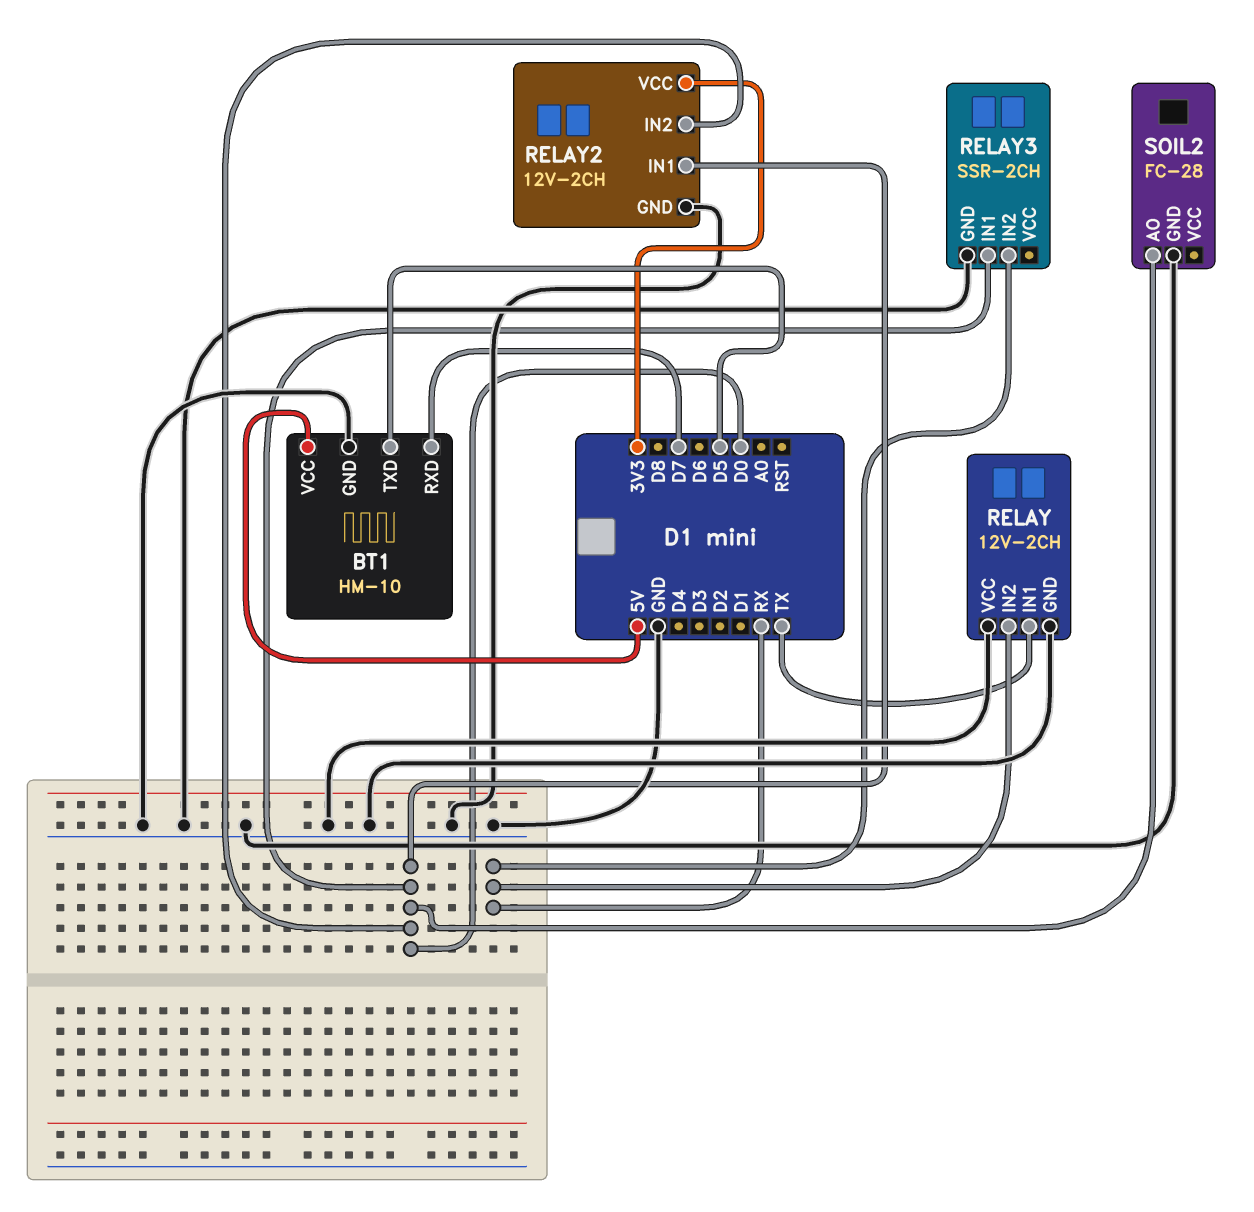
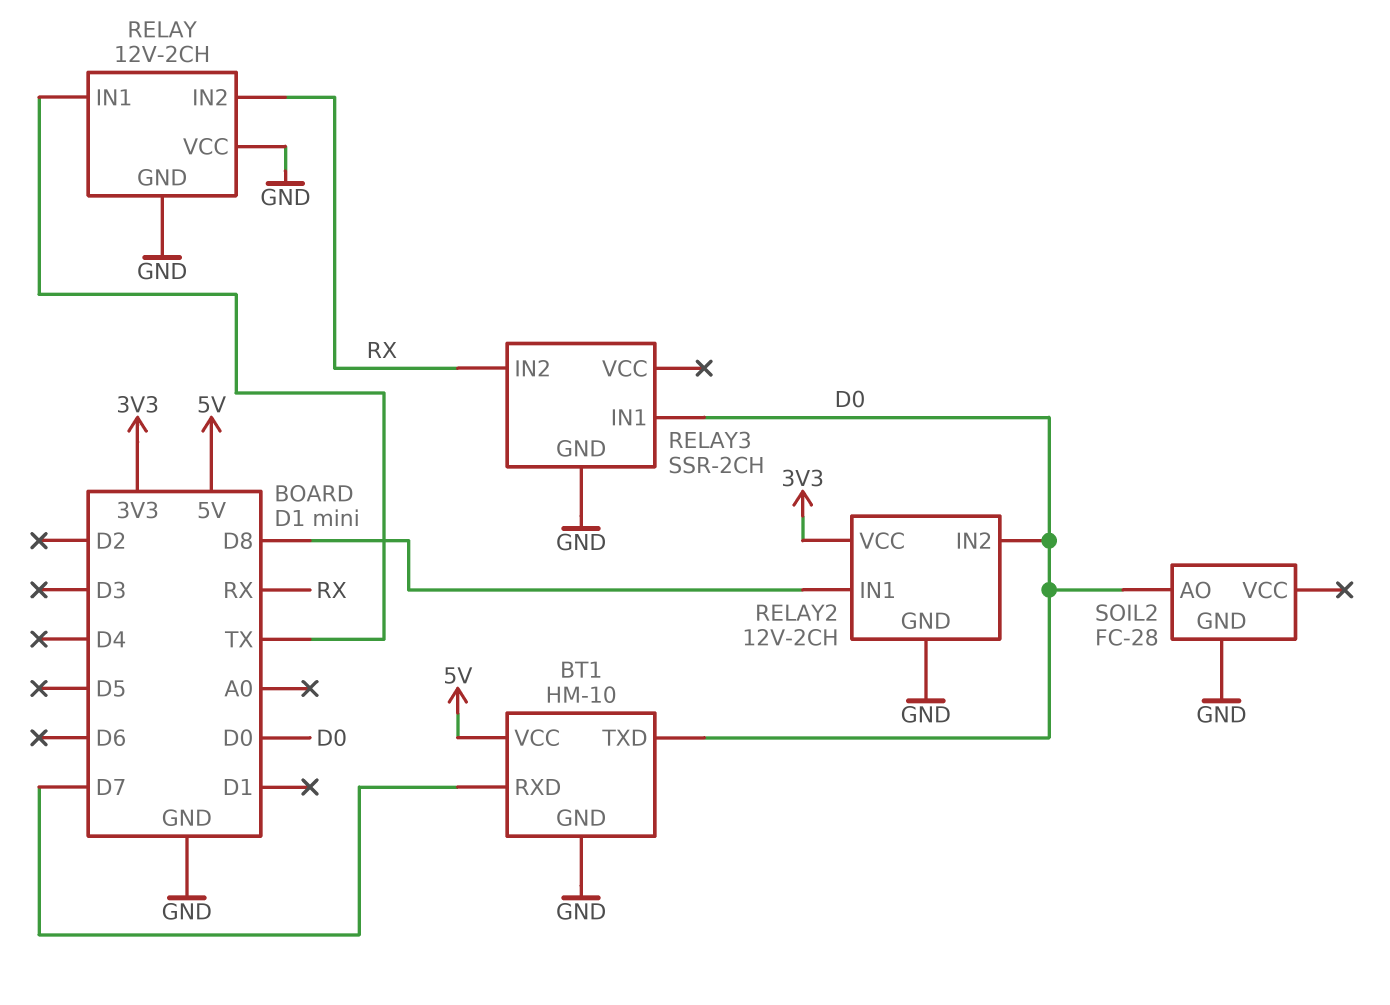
BT1 pin TXD: D5 -> D0
RELAY2 pin IN1: D0 -> D8

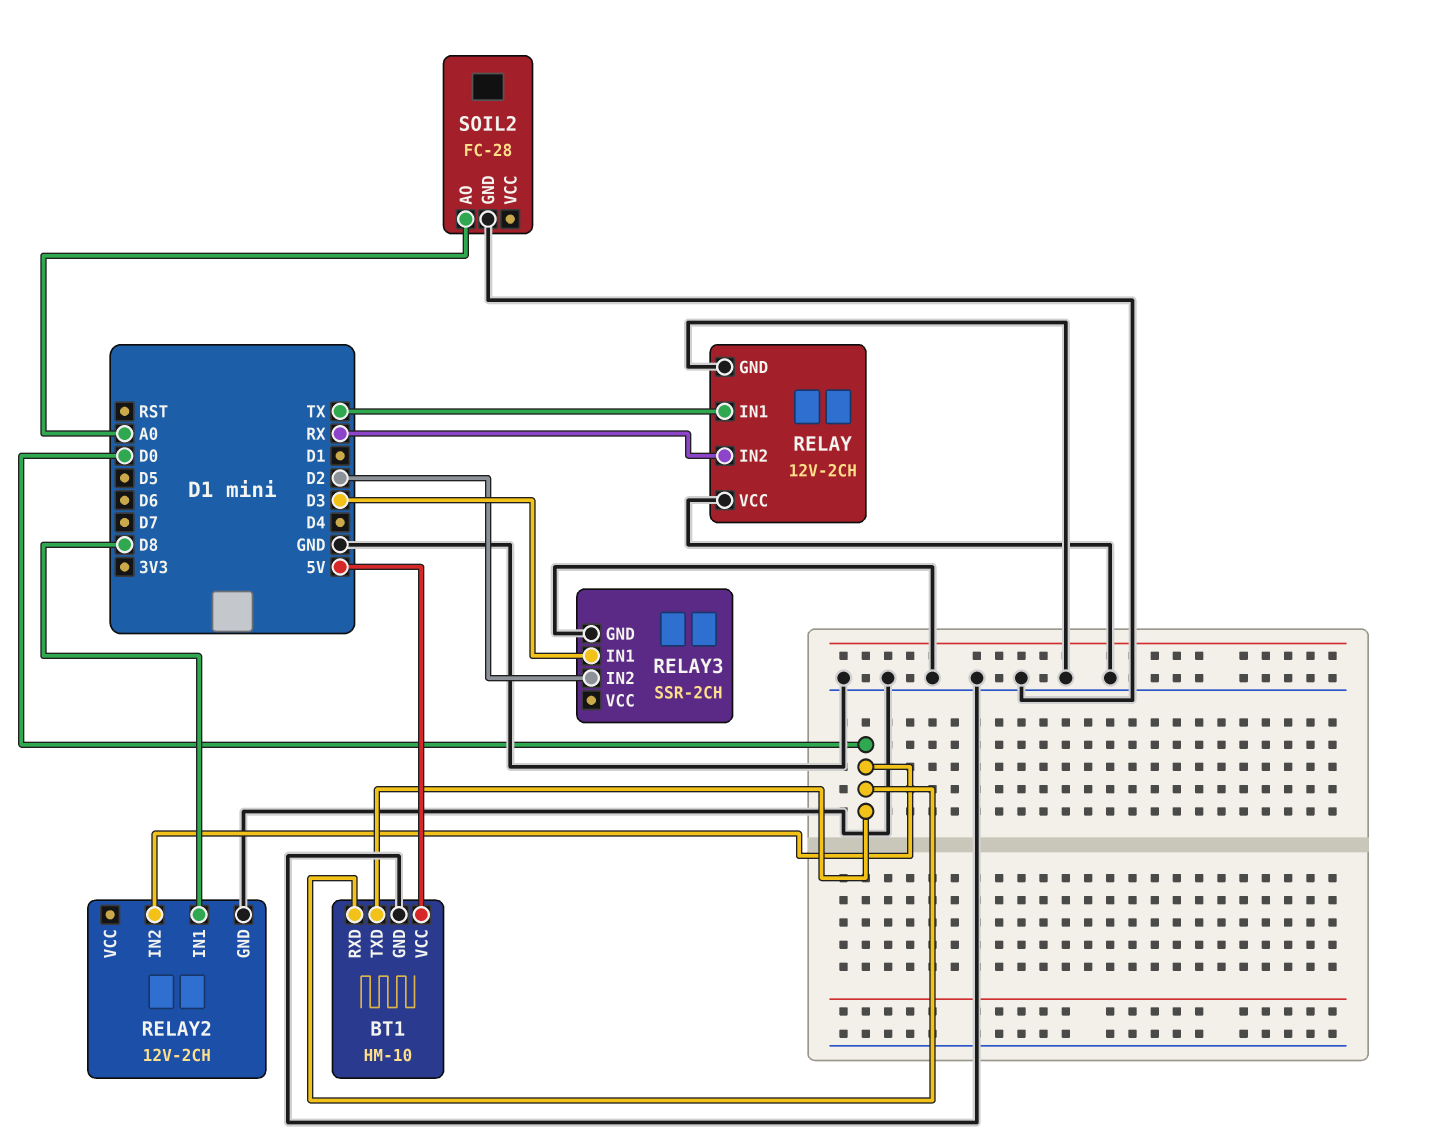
BT1 pin RXD: D7 -> D0
RELAY2 pin VCC: 3V3 -> none
RELAY3 pin IN1: D0 -> D3
RELAY3 pin IN2: RX -> D2
SOIL2 pin AO: D0 -> A0

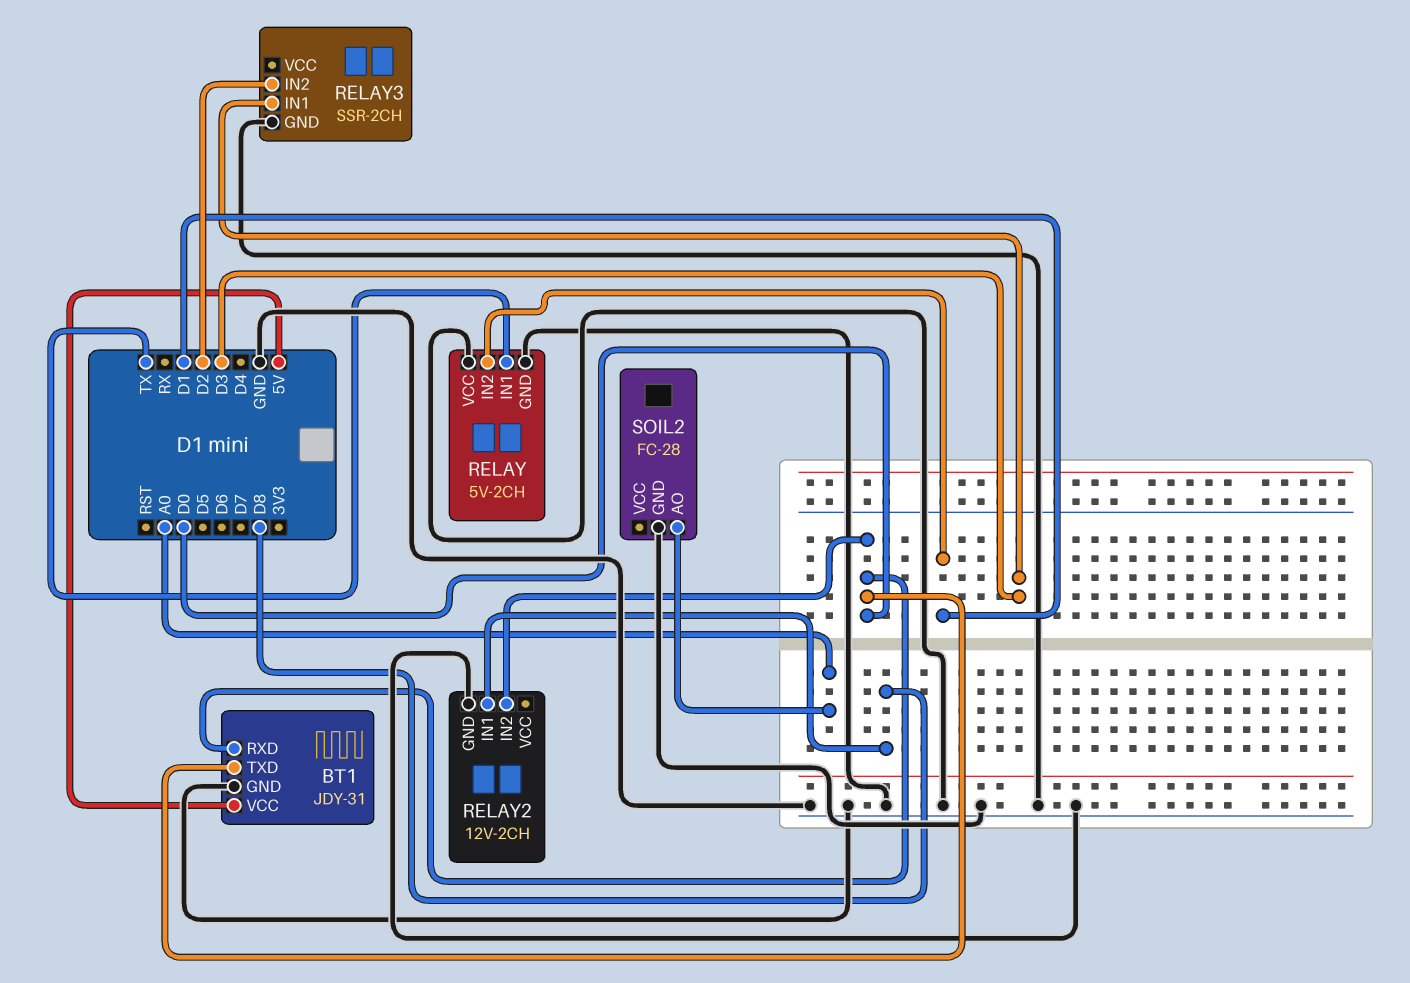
BT1: HM-10 -> JDY-31
RELAY: 12V-2CH -> 5V-2CH
RELAY pin IN2: RX -> D1

